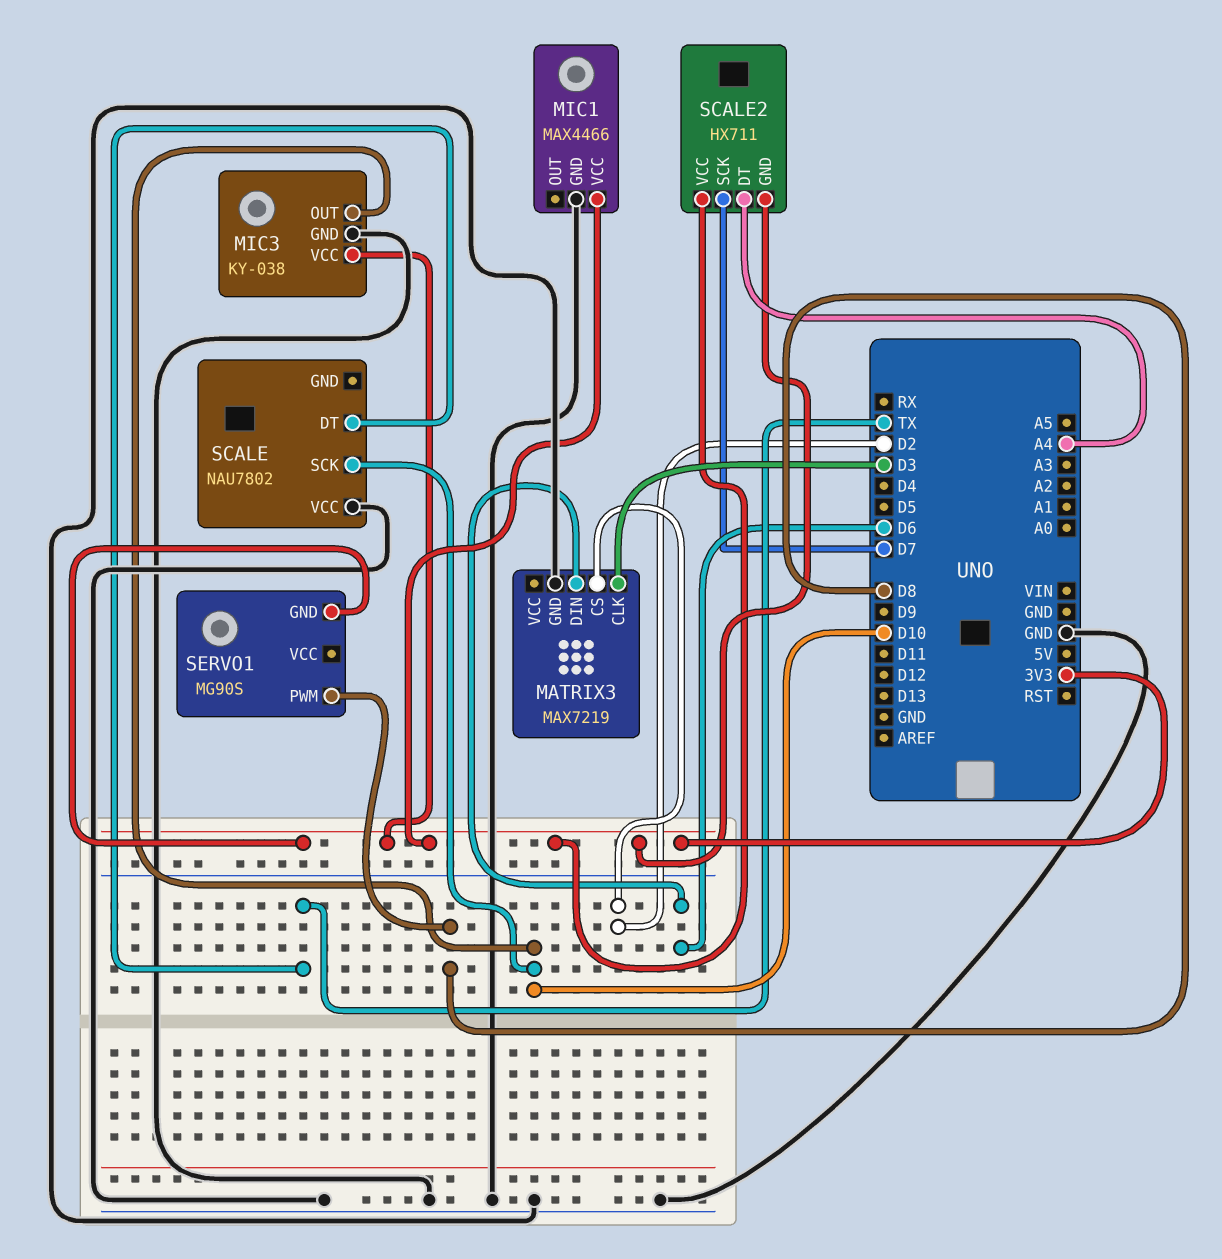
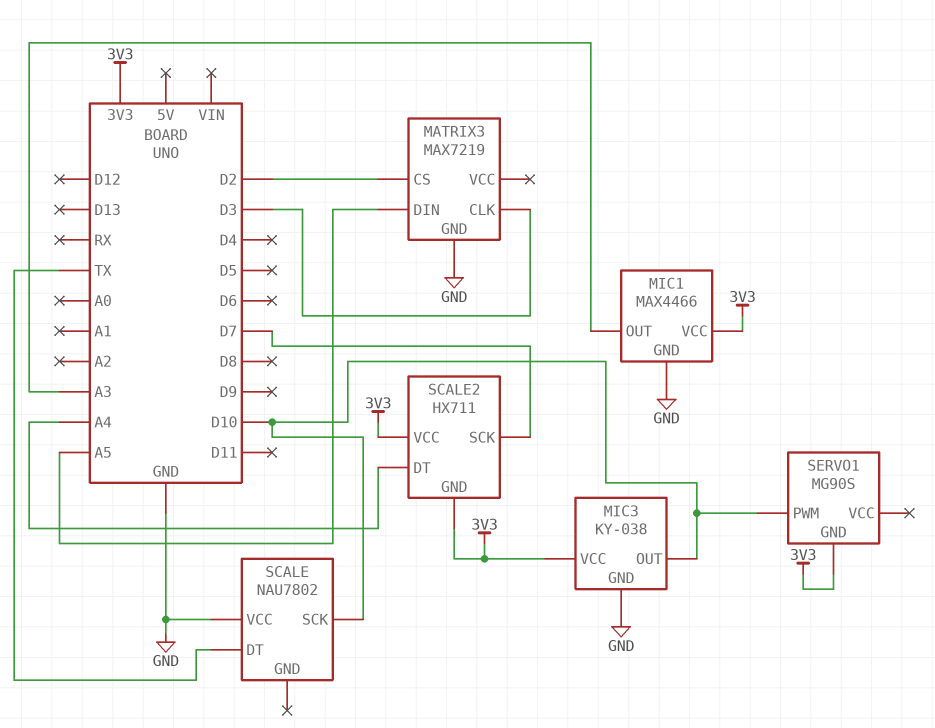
MATRIX3 pin DIN: D6 -> A5
MIC1 pin OUT: none -> A3
SERVO1 pin PWM: D8 -> D10

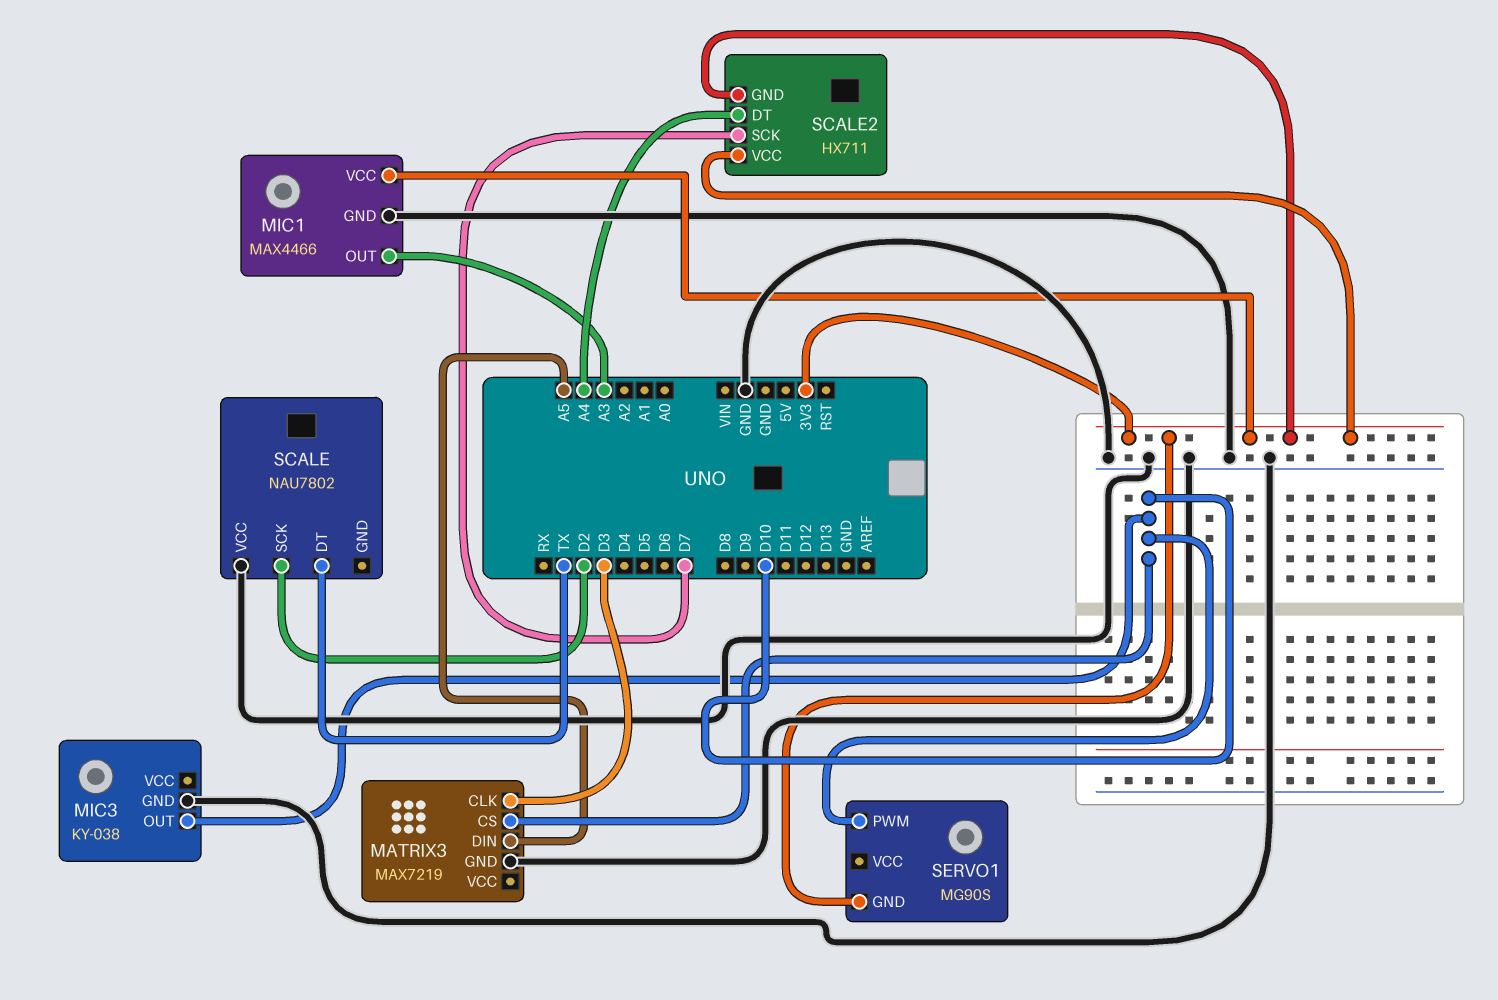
MATRIX3 pin CS: D2 -> D10
MIC3 pin VCC: 3V3 -> none
SCALE pin SCK: D10 -> D2

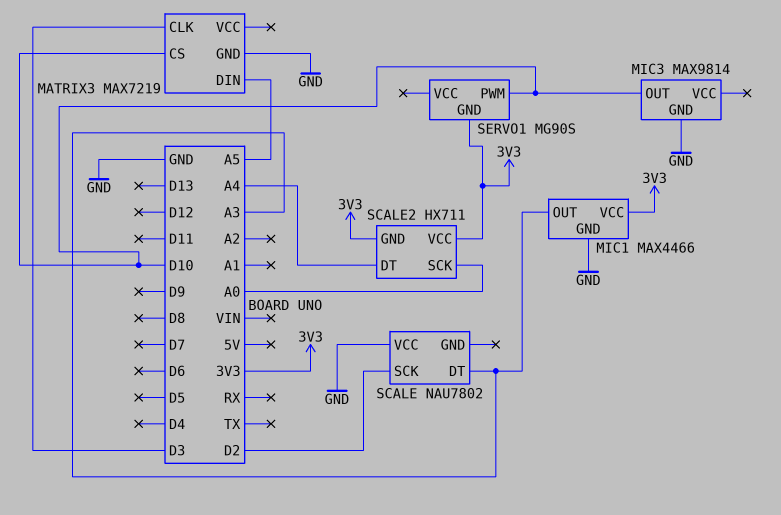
MIC3: KY-038 -> MAX9814
SCALE pin DT: TX -> A3
SCALE2 pin SCK: D7 -> A0

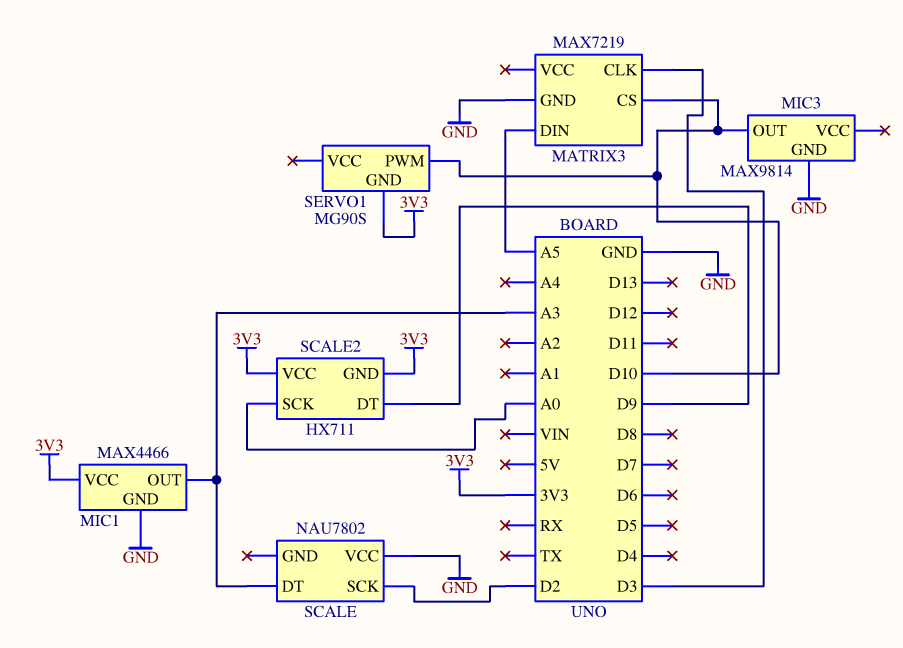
SCALE2 pin DT: A4 -> D9

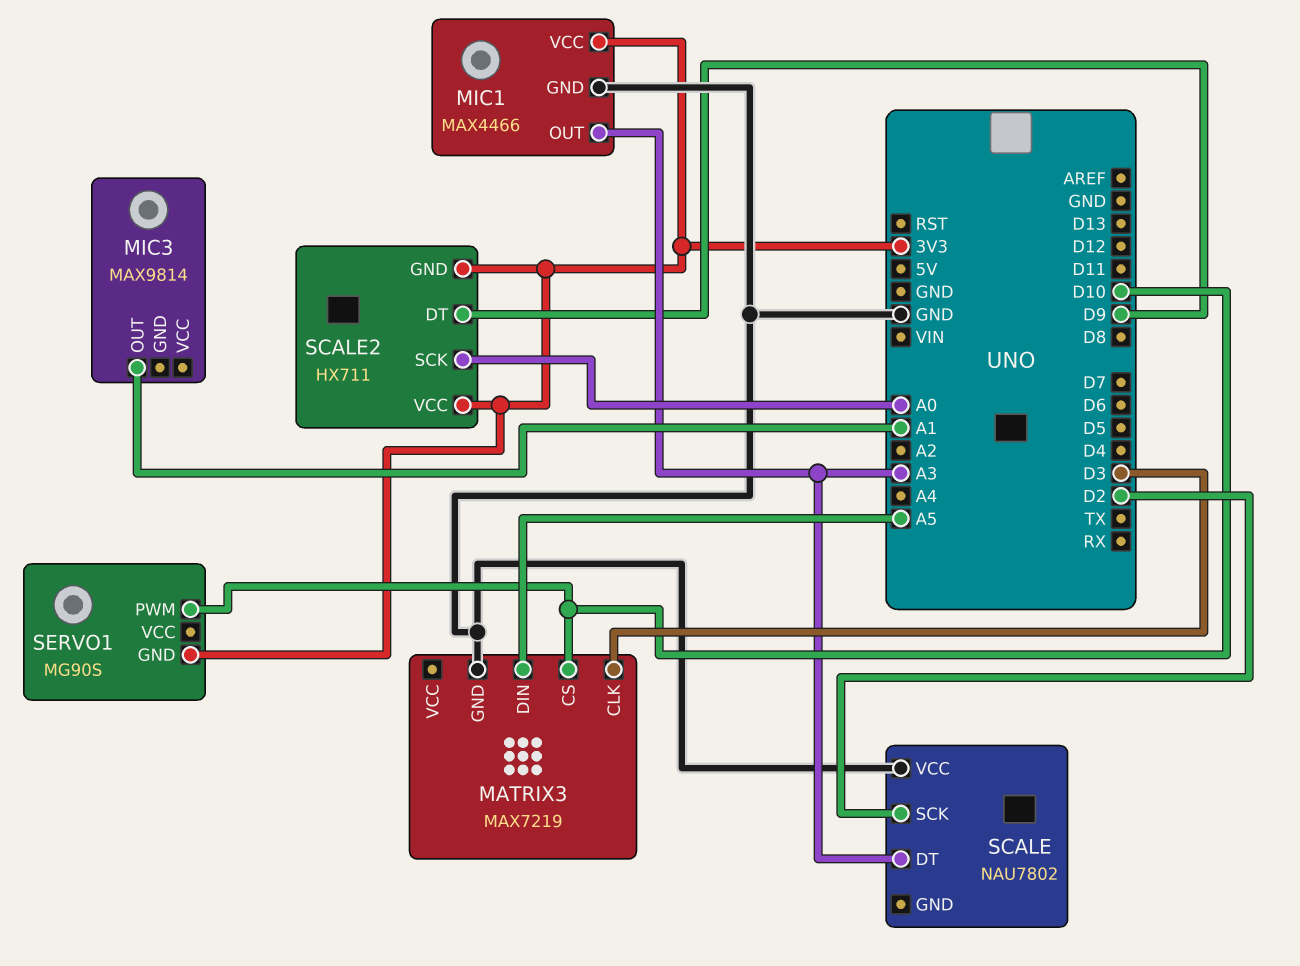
MIC3 pin GND: GND -> none
MIC3 pin OUT: D10 -> A1

